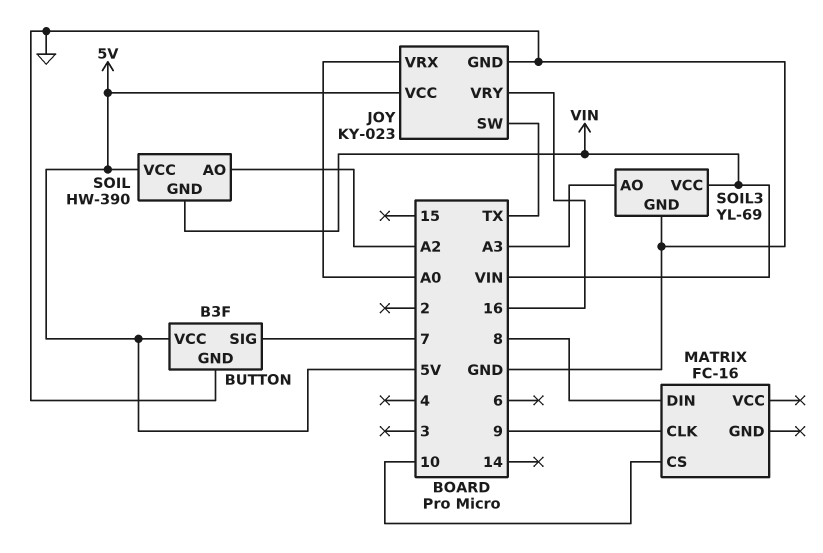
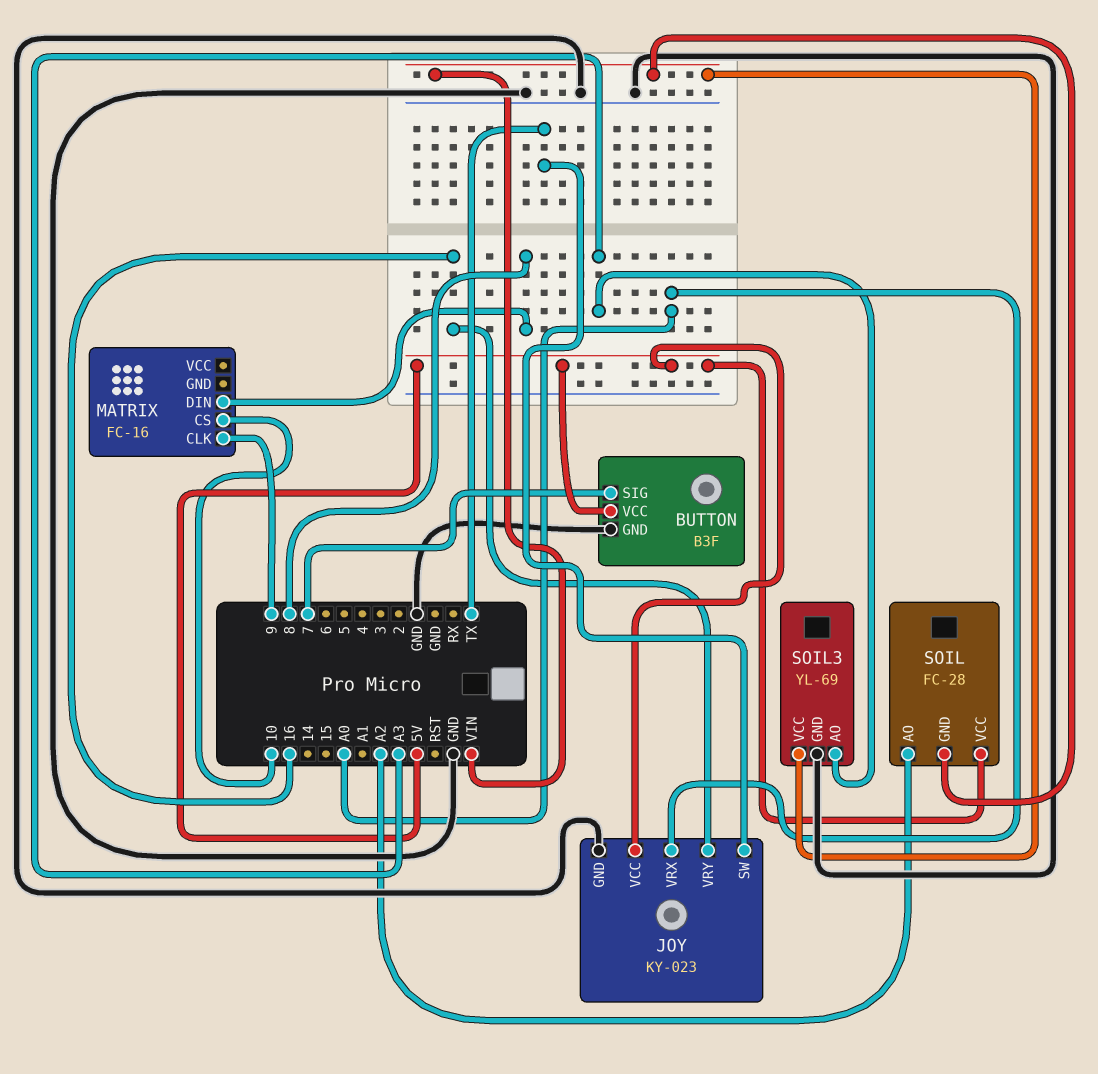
SOIL: HW-390 -> FC-28

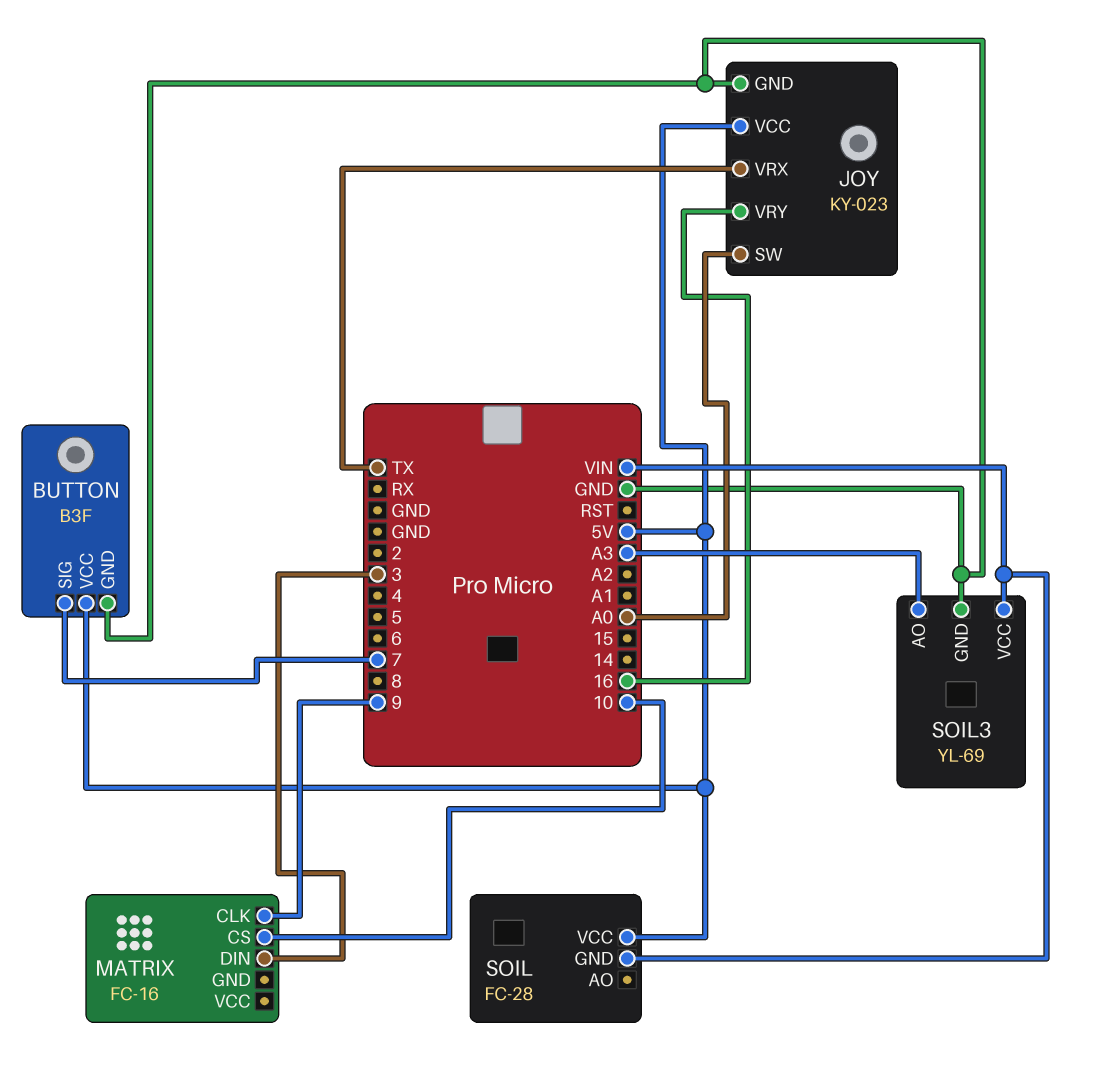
JOY pin SW: TX -> A0
JOY pin VRX: A0 -> TX
MATRIX pin DIN: 8 -> 3
SOIL pin AO: A2 -> none

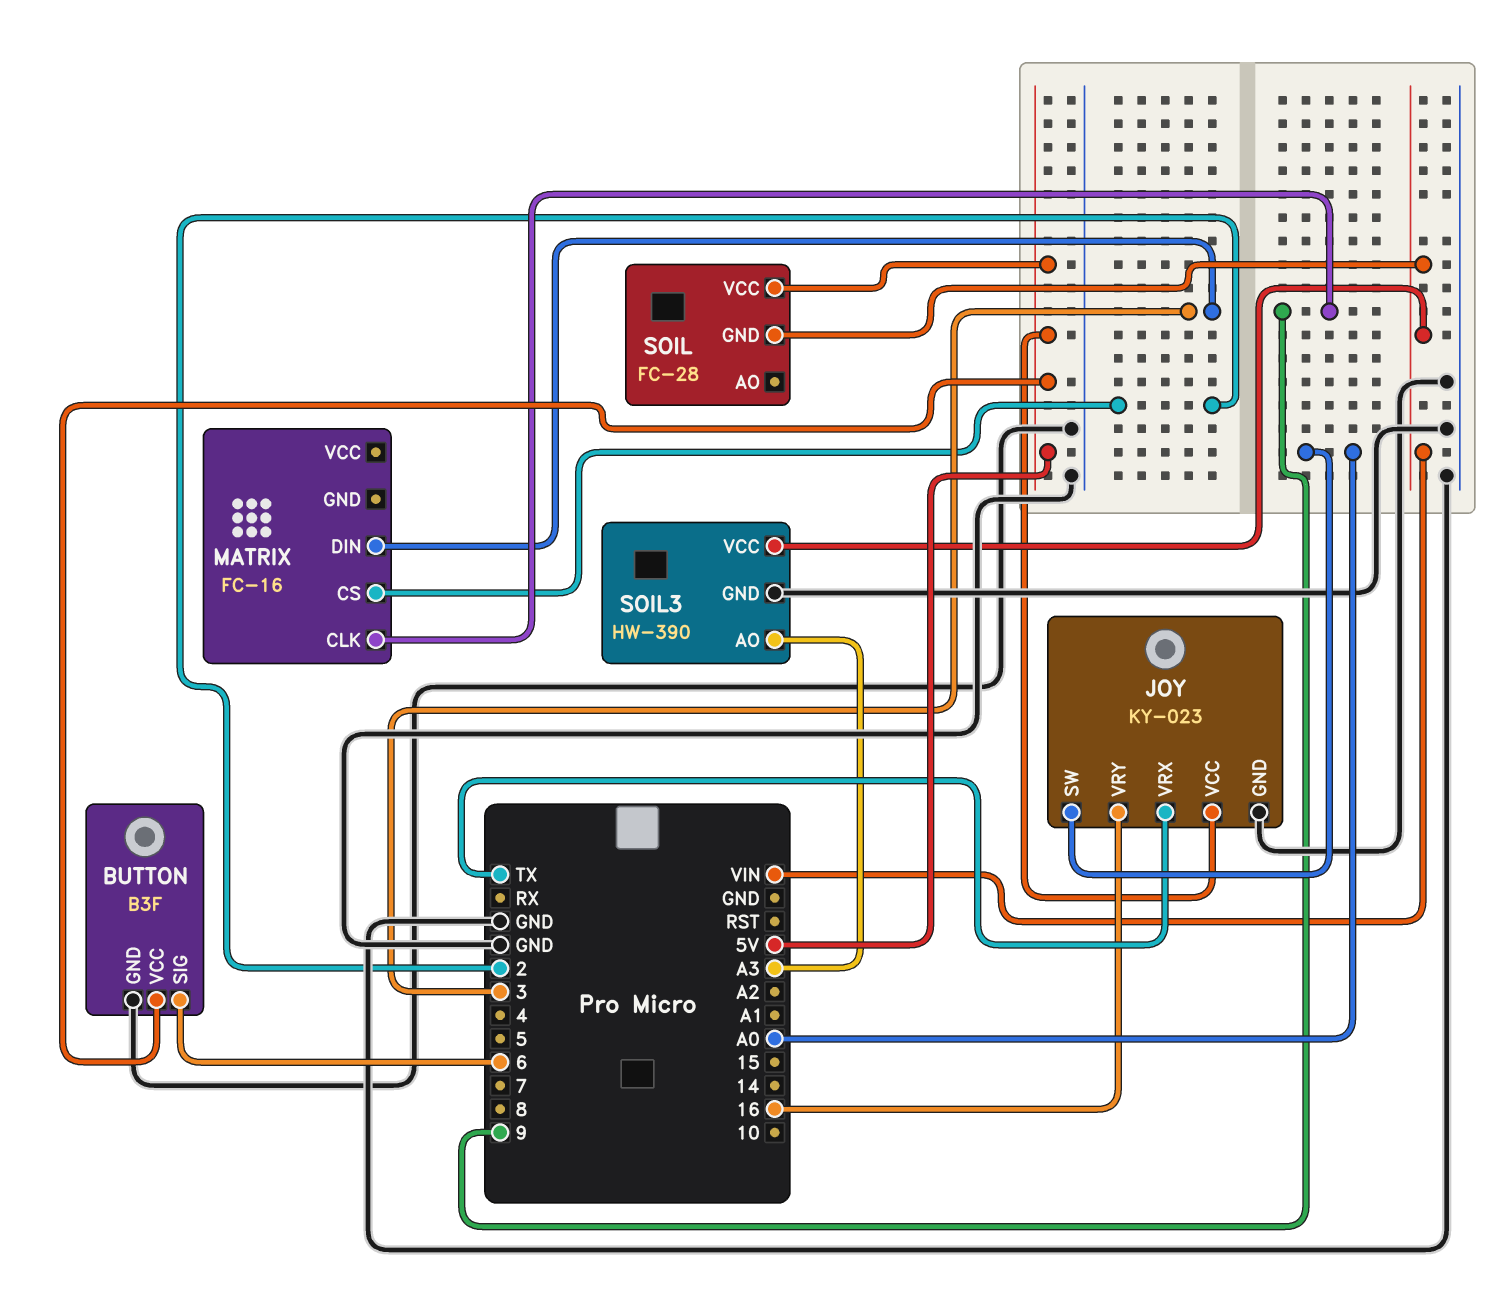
BUTTON pin SIG: 7 -> 6
MATRIX pin CS: 10 -> 2
SOIL3: YL-69 -> HW-390

